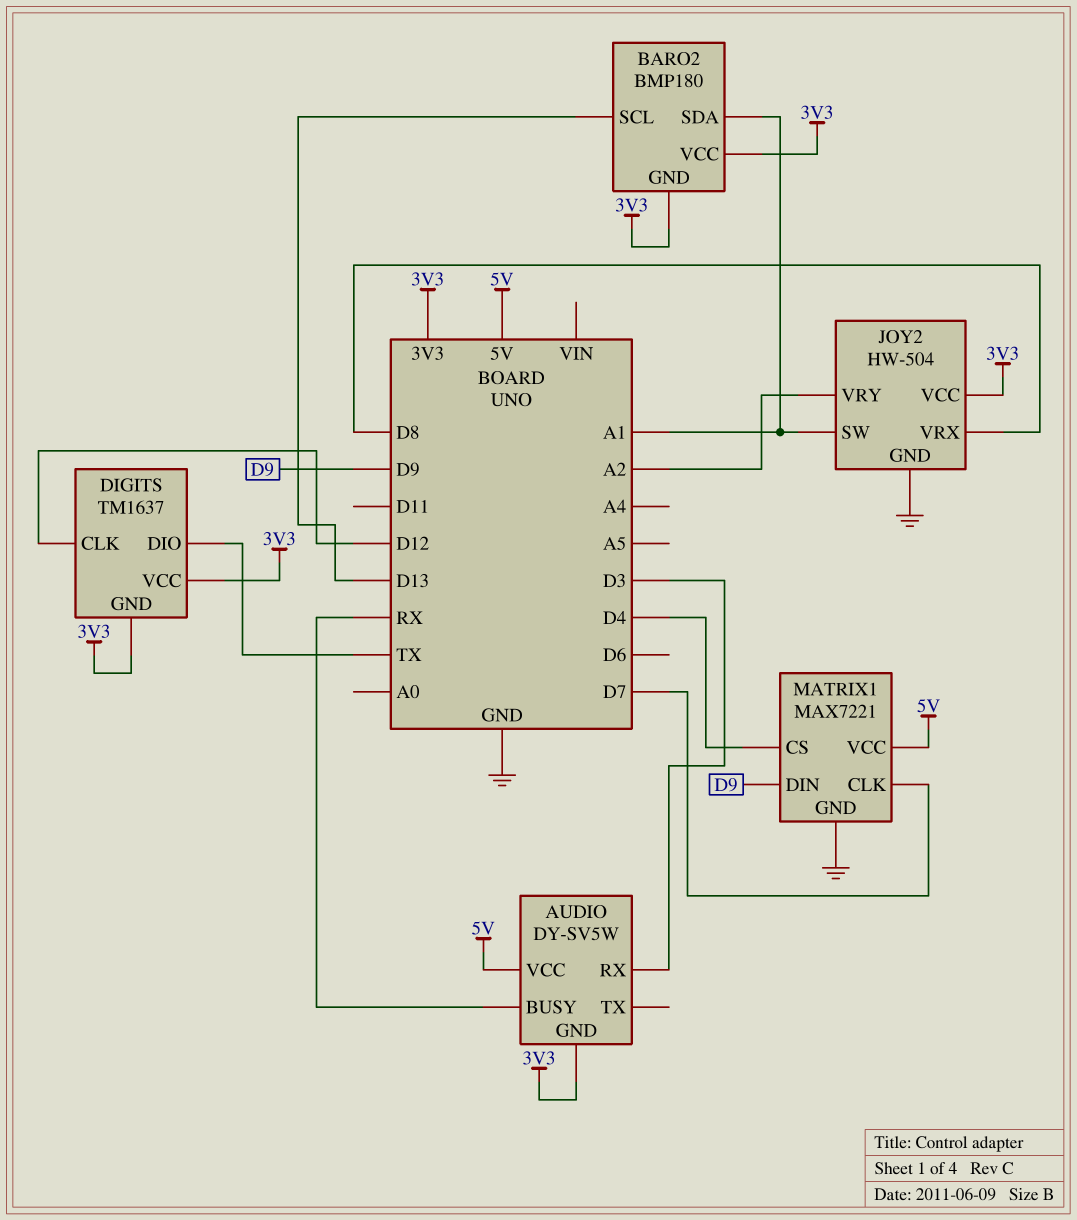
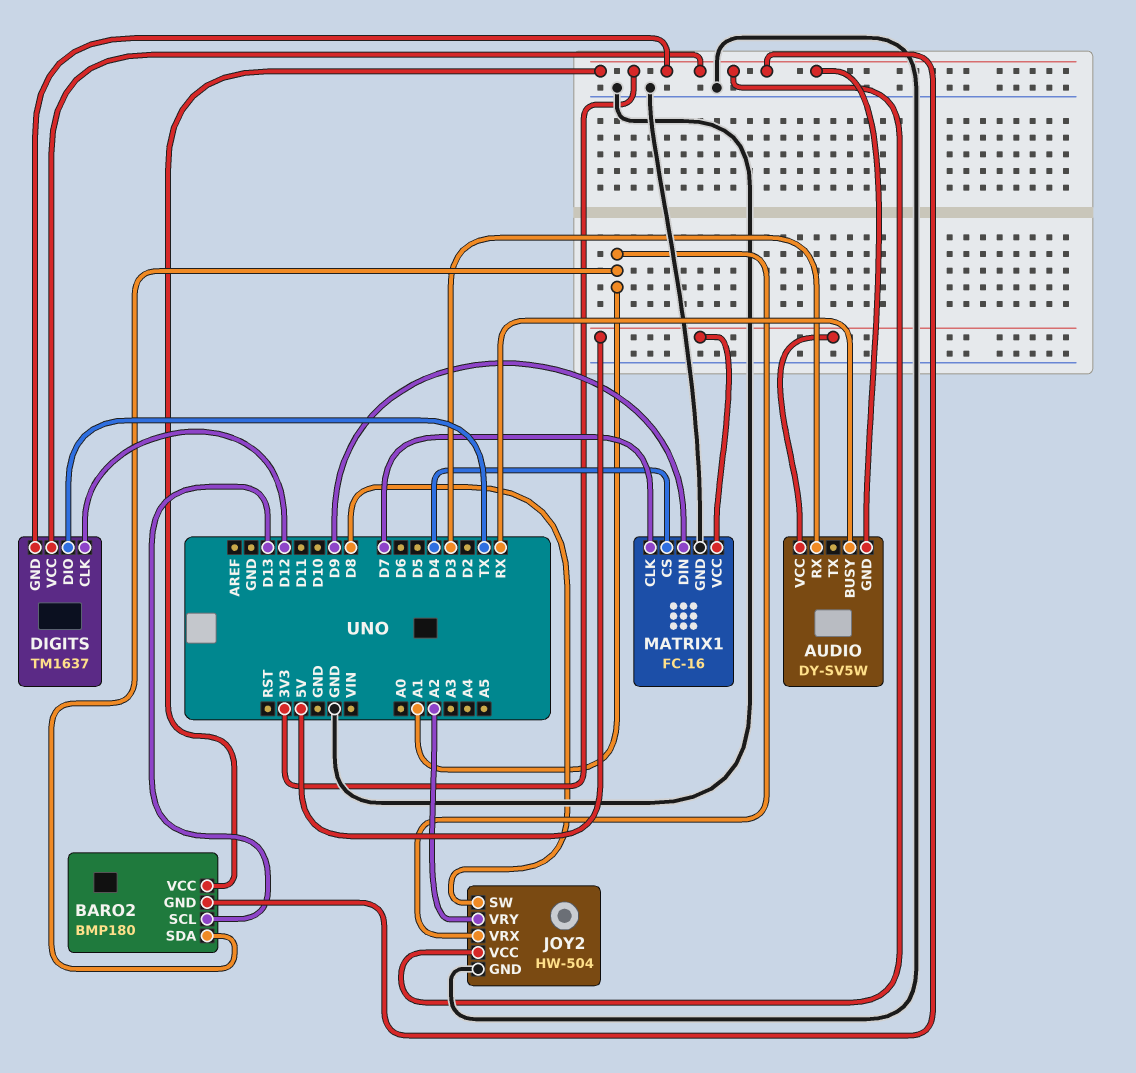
JOY2 pin SW: A1 -> D8
JOY2 pin VRX: D8 -> A1
MATRIX1: MAX7221 -> FC-16

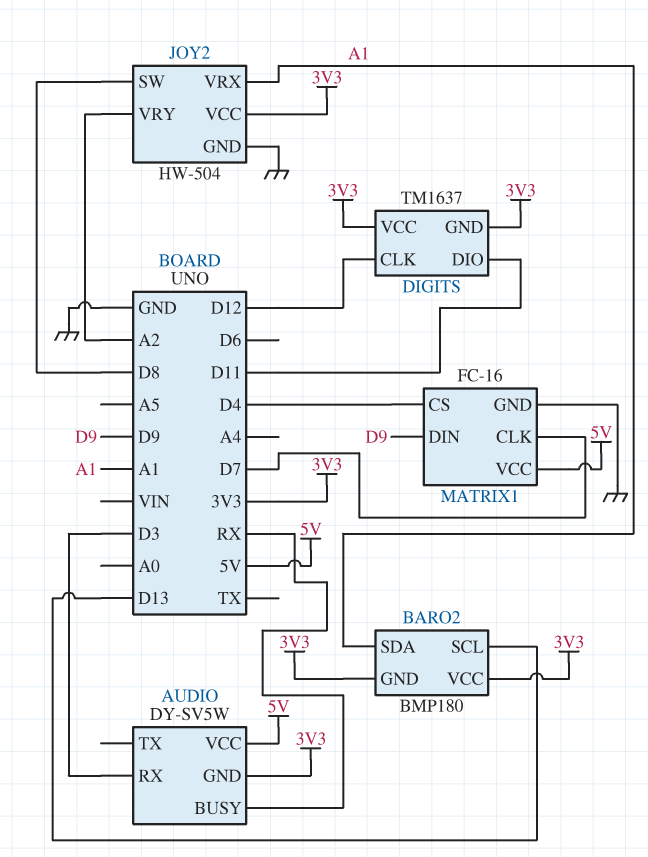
DIGITS pin DIO: TX -> D11

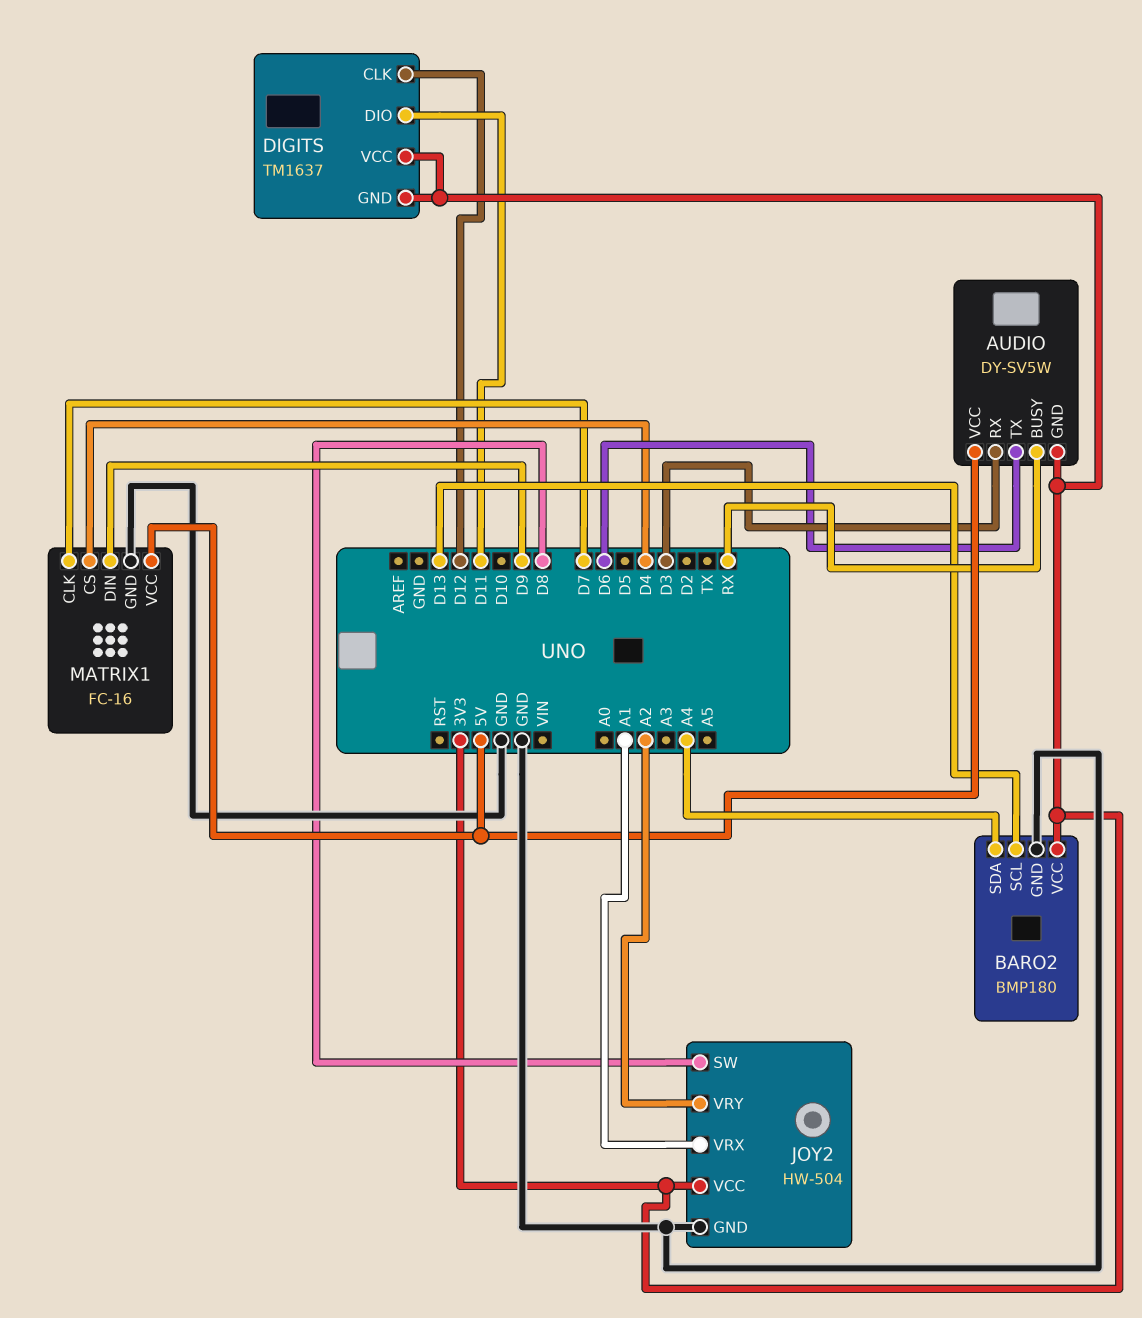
AUDIO pin TX: none -> D6
BARO2 pin GND: 3V3 -> GND
BARO2 pin SDA: A1 -> A4

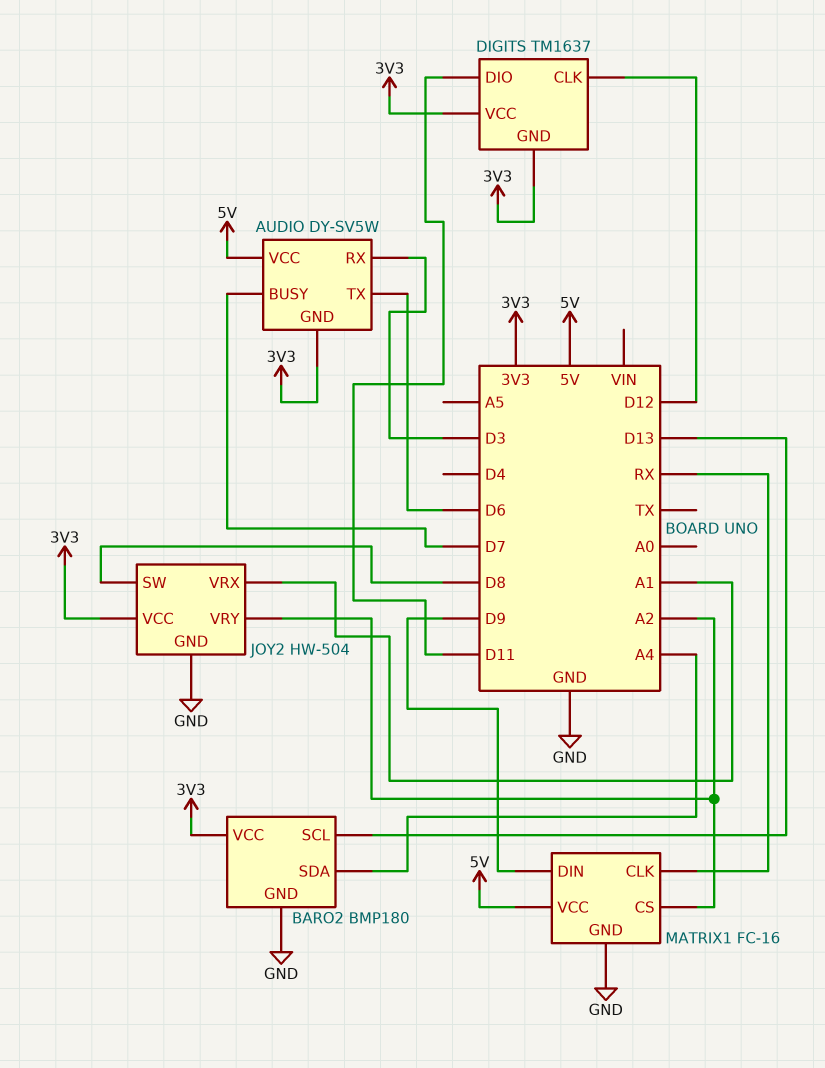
AUDIO pin BUSY: RX -> D7
MATRIX1 pin CLK: D7 -> RX
MATRIX1 pin CS: D4 -> A2

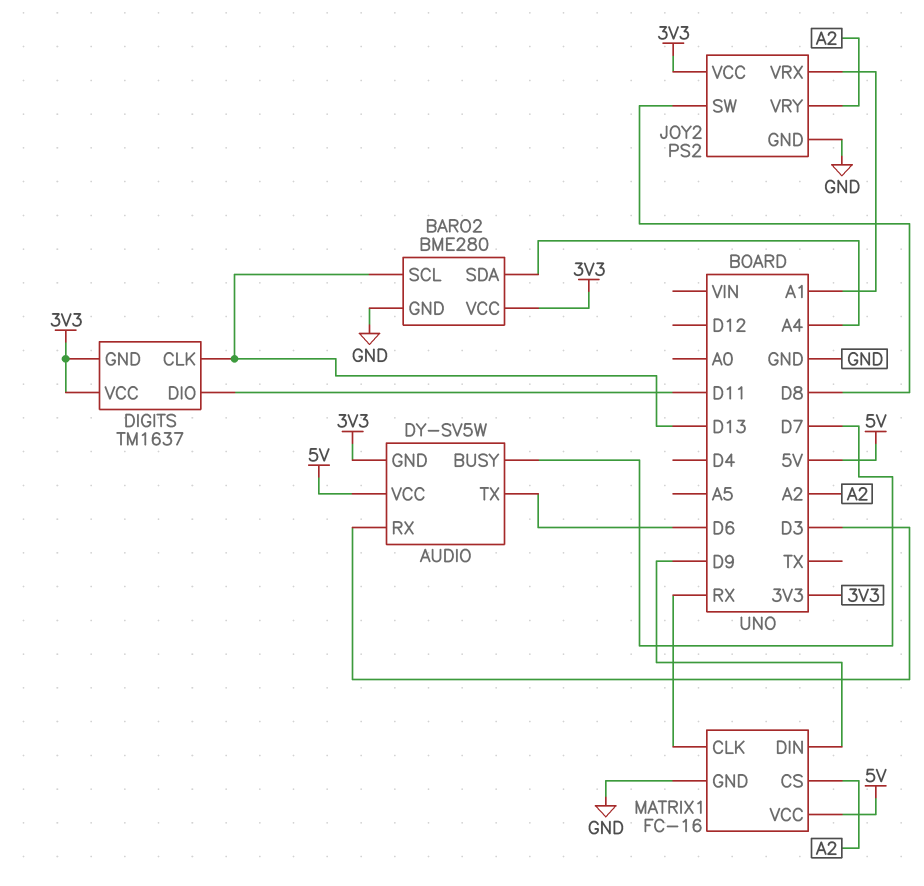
BARO2: BMP180 -> BME280
DIGITS pin CLK: D12 -> D13
JOY2: HW-504 -> PS2

